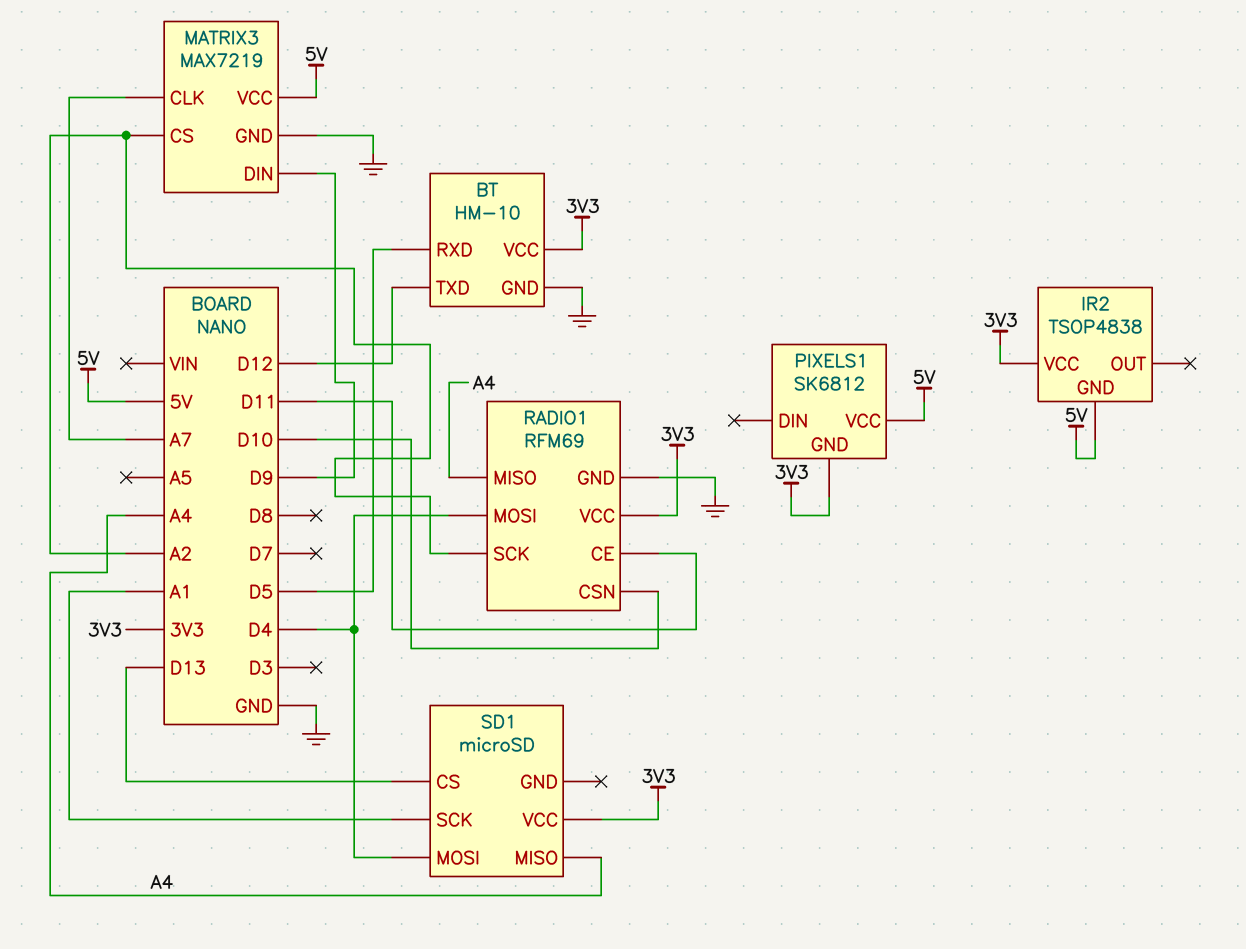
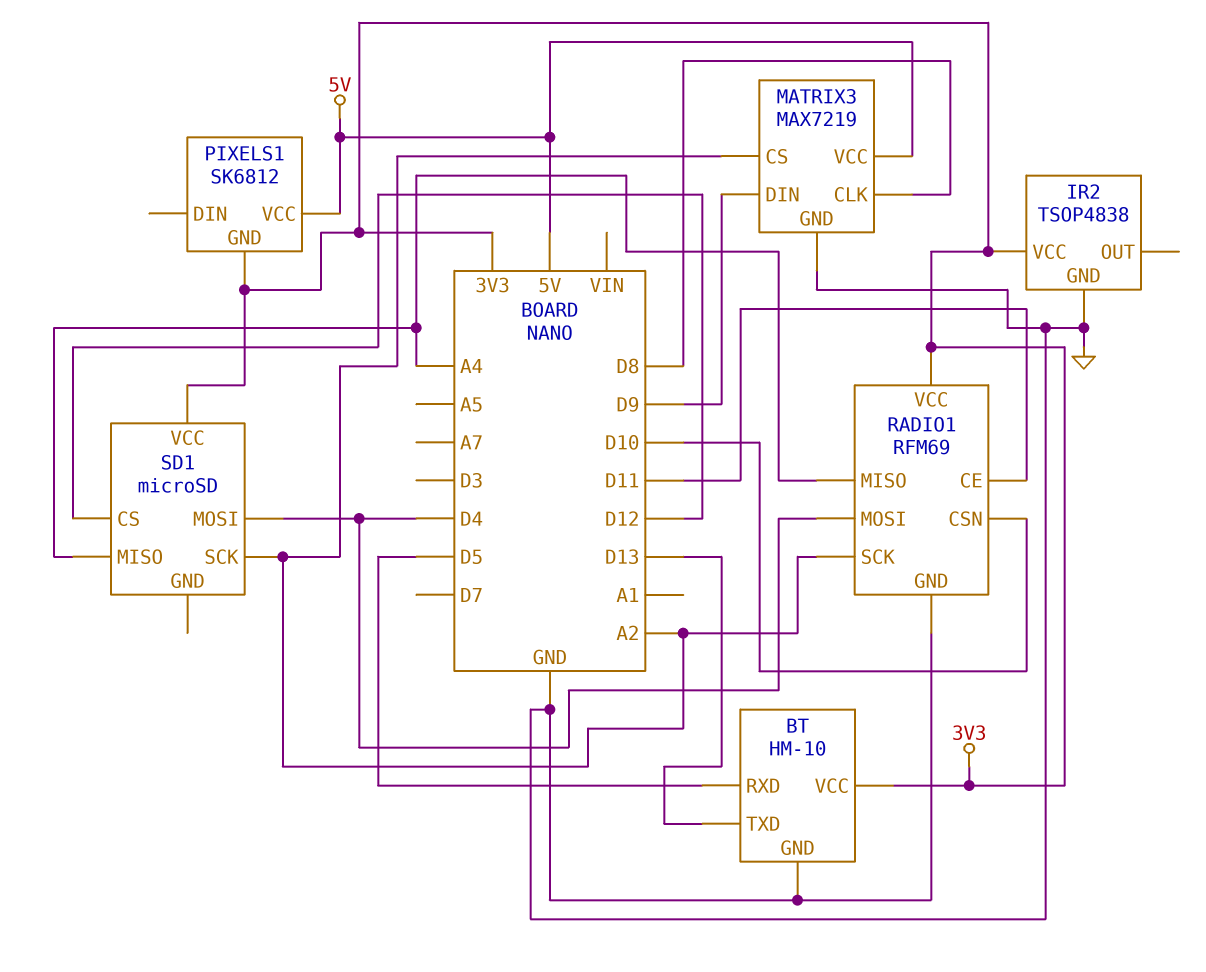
BT pin TXD: D12 -> D13
IR2 pin GND: 5V -> GND
MATRIX3 pin CLK: A7 -> D8
SD1 pin CS: D13 -> D12
SD1 pin SCK: A1 -> A2

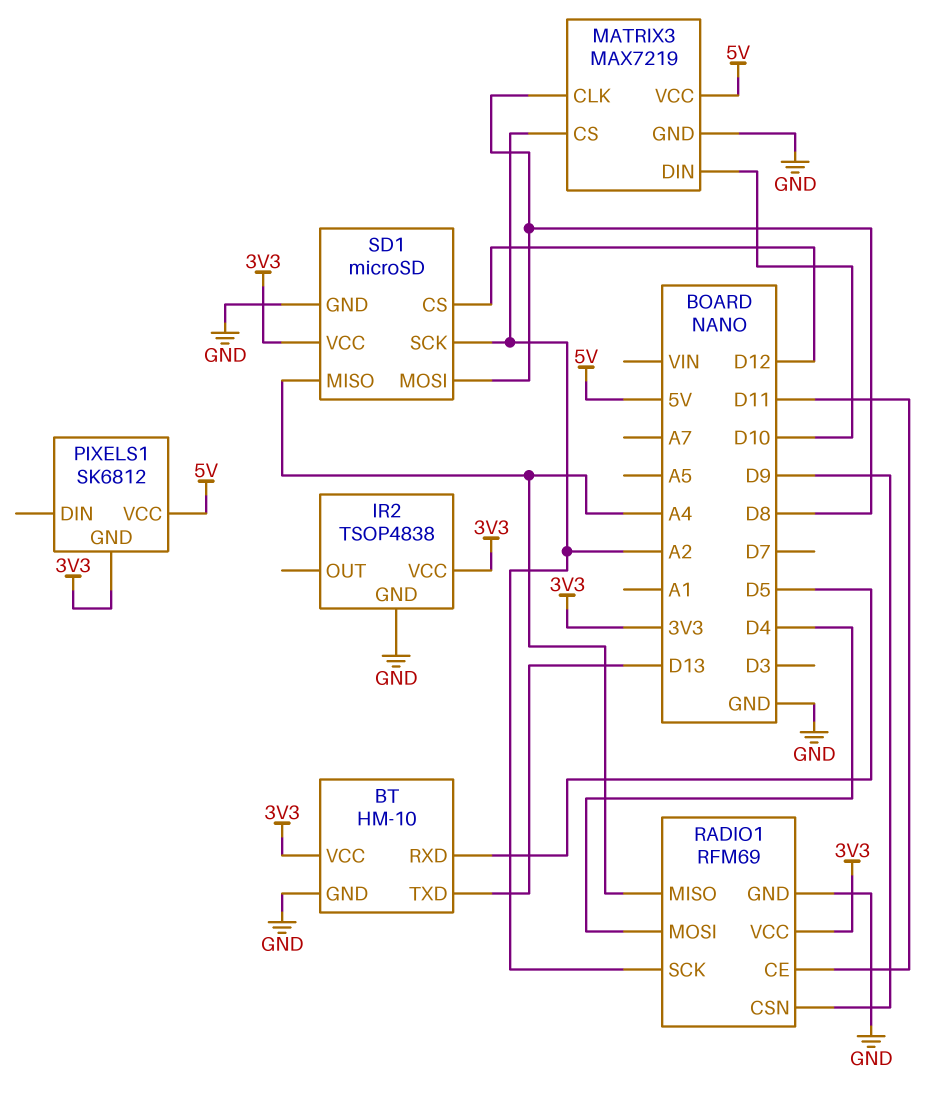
MATRIX3 pin DIN: D9 -> D10
RADIO1 pin CSN: D10 -> D9
SD1 pin GND: none -> GND
SD1 pin MOSI: D4 -> D8

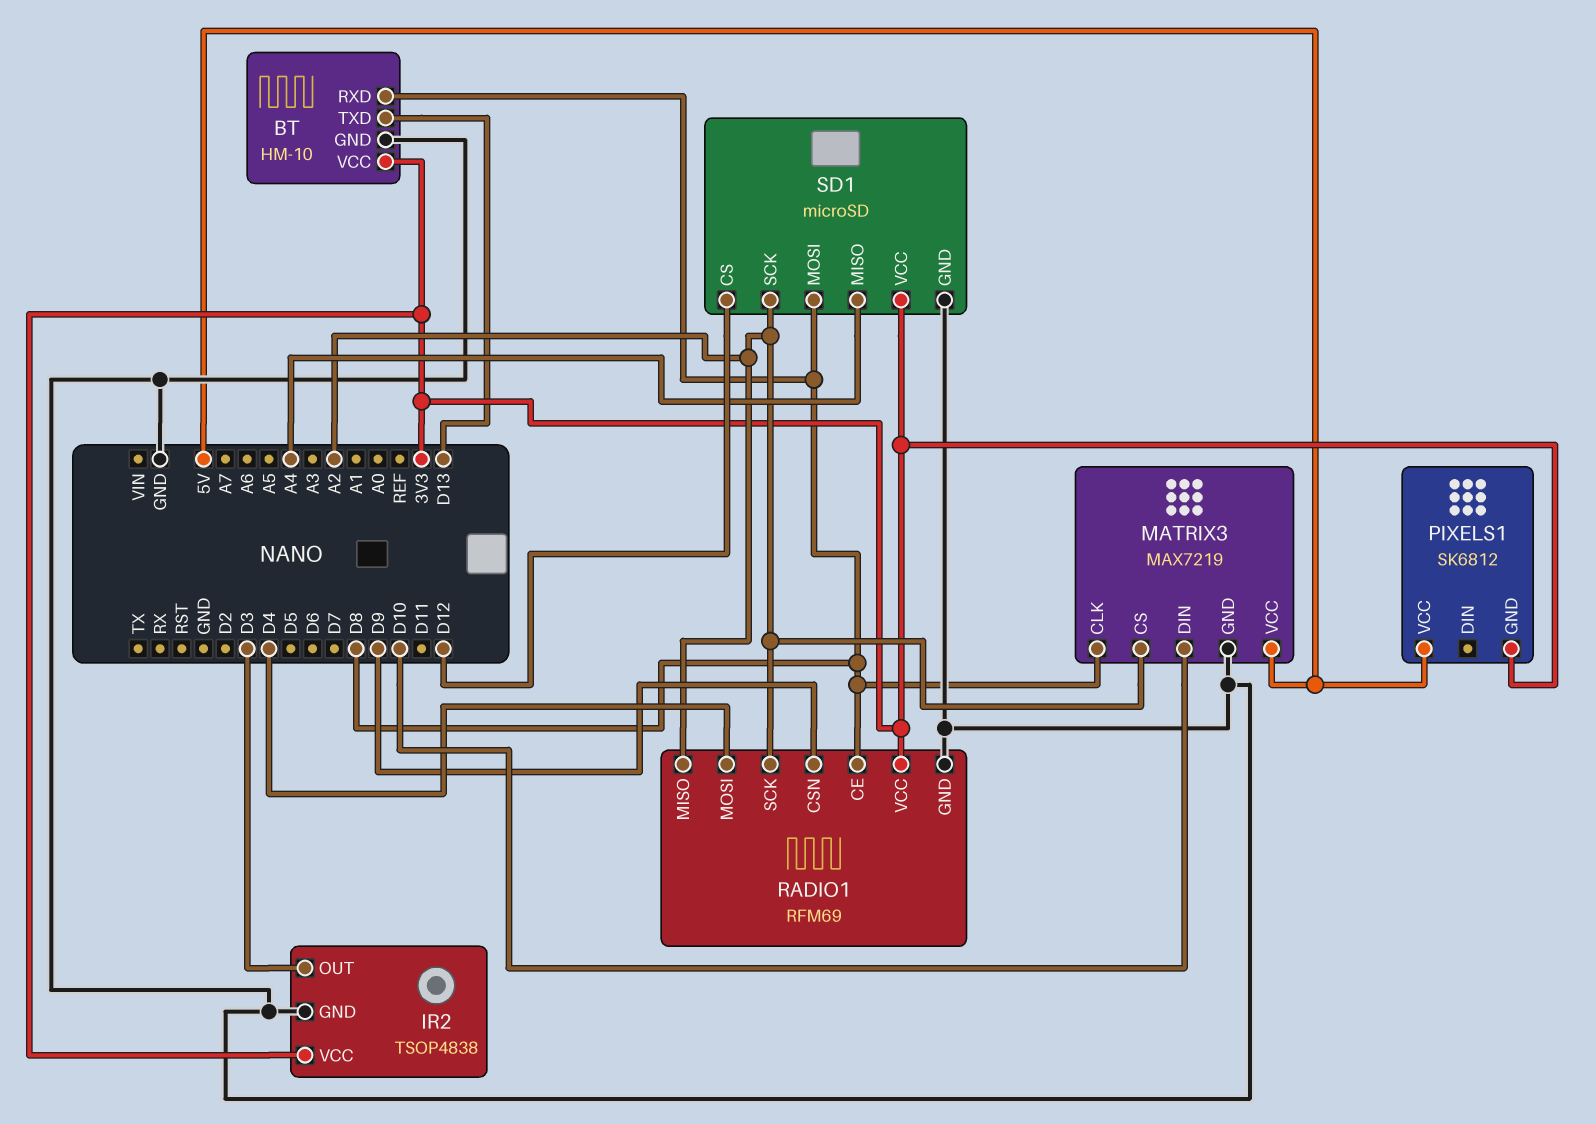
BT pin RXD: D5 -> D8
IR2 pin OUT: none -> D3
RADIO1 pin CE: D11 -> D8
RADIO1 pin MISO: A4 -> A2

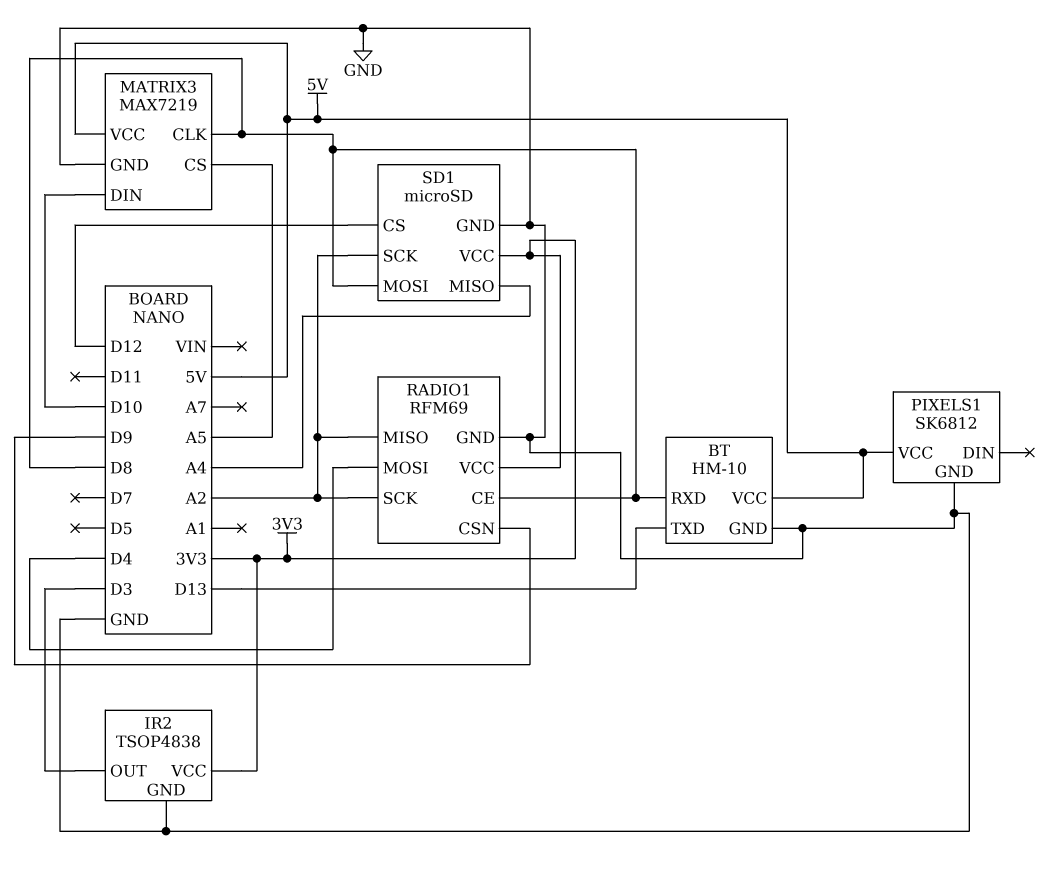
BT pin VCC: 3V3 -> 5V
MATRIX3 pin CS: A2 -> A5
PIXELS1 pin GND: 3V3 -> GND

